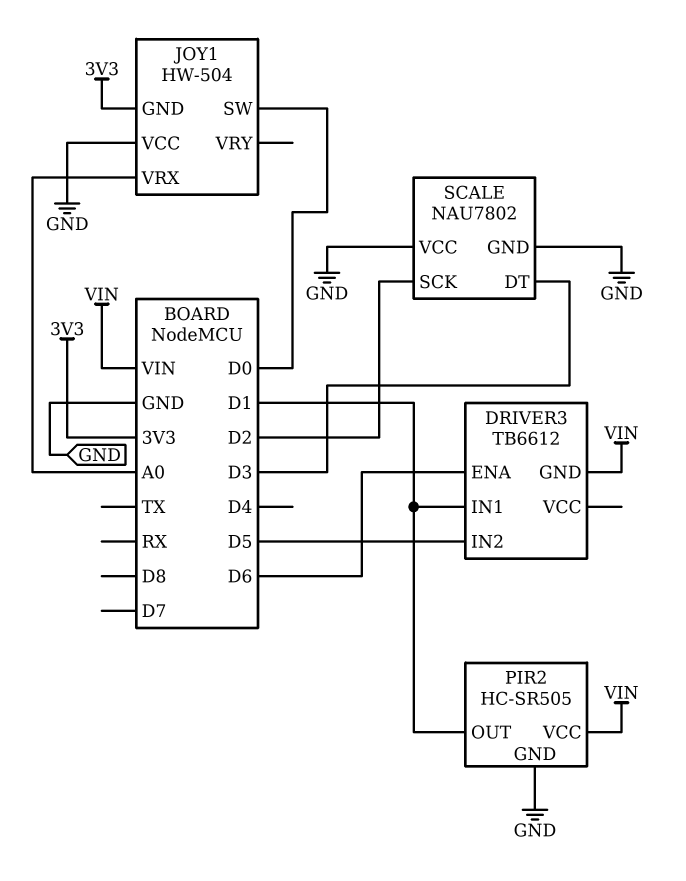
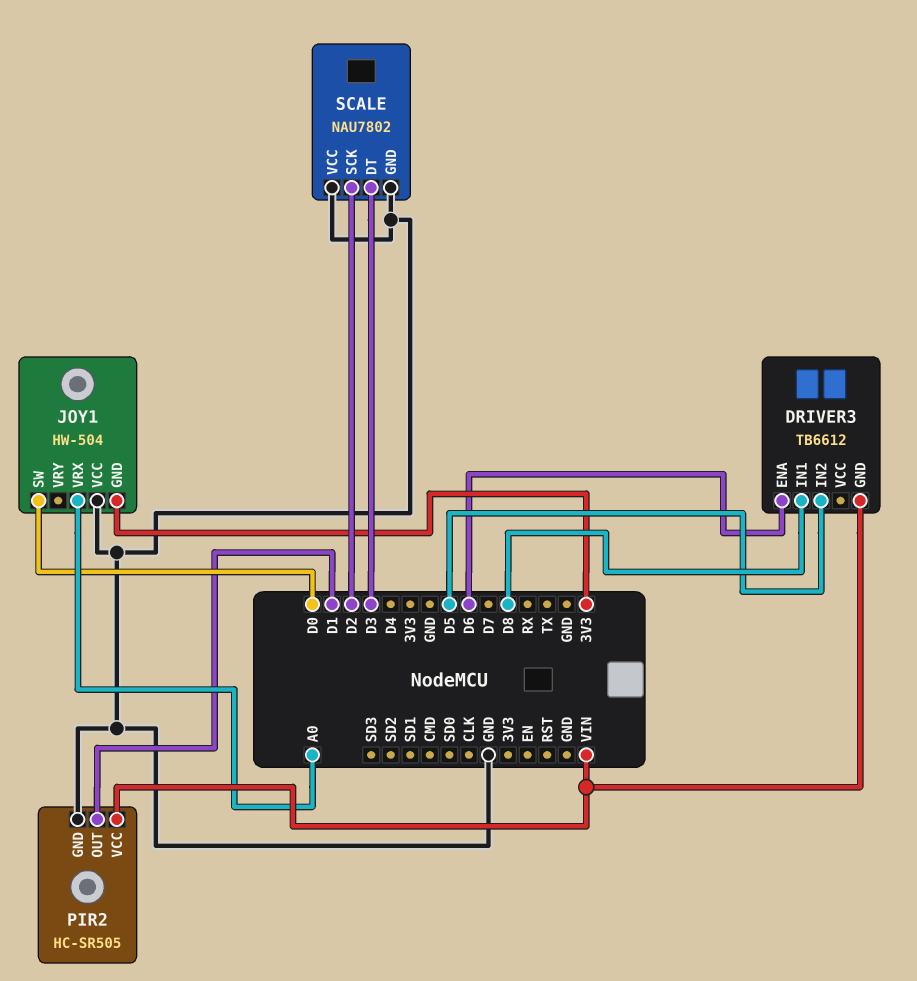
DRIVER3 pin IN1: D1 -> D8

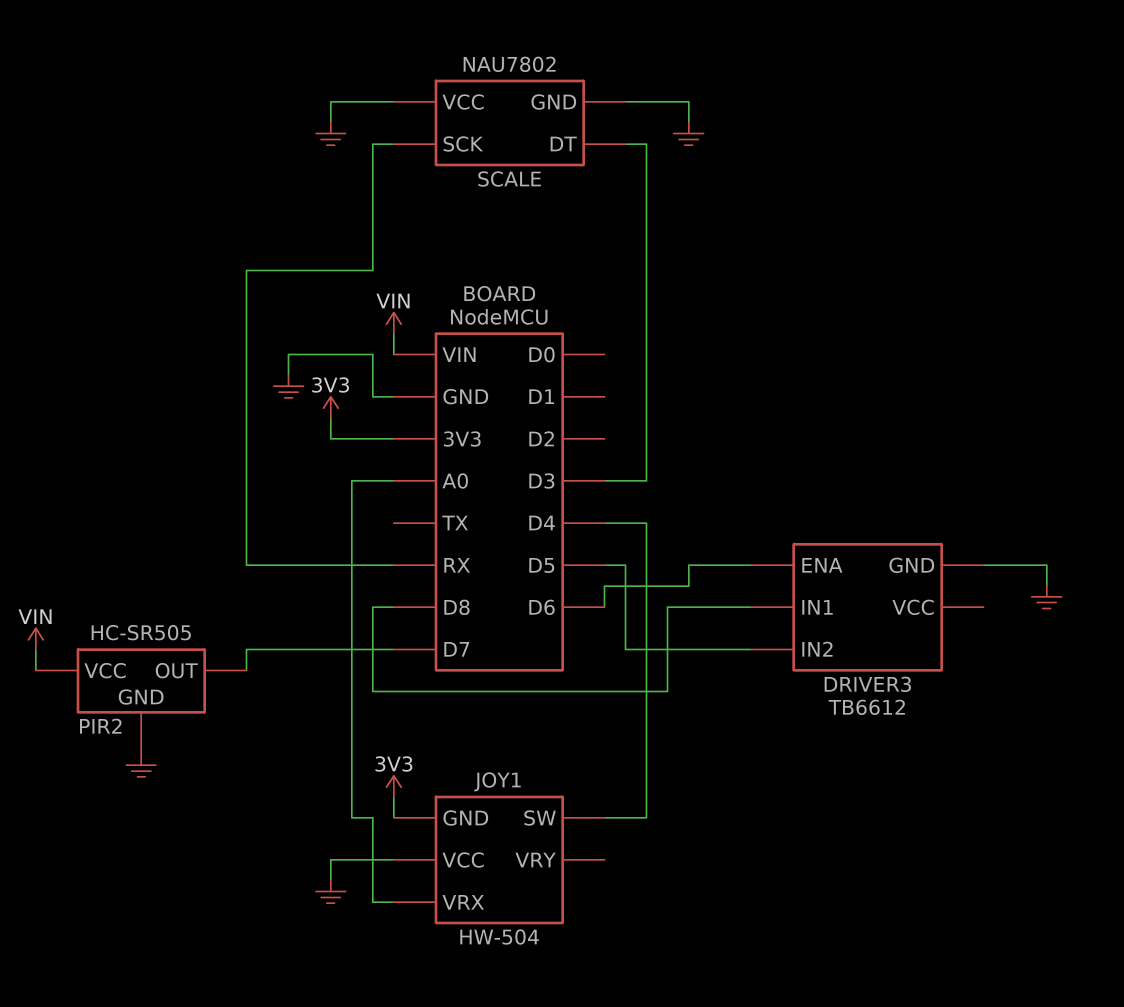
DRIVER3 pin GND: VIN -> GND
JOY1 pin SW: D0 -> D4
PIR2 pin OUT: D1 -> D7
SCALE pin SCK: D2 -> RX

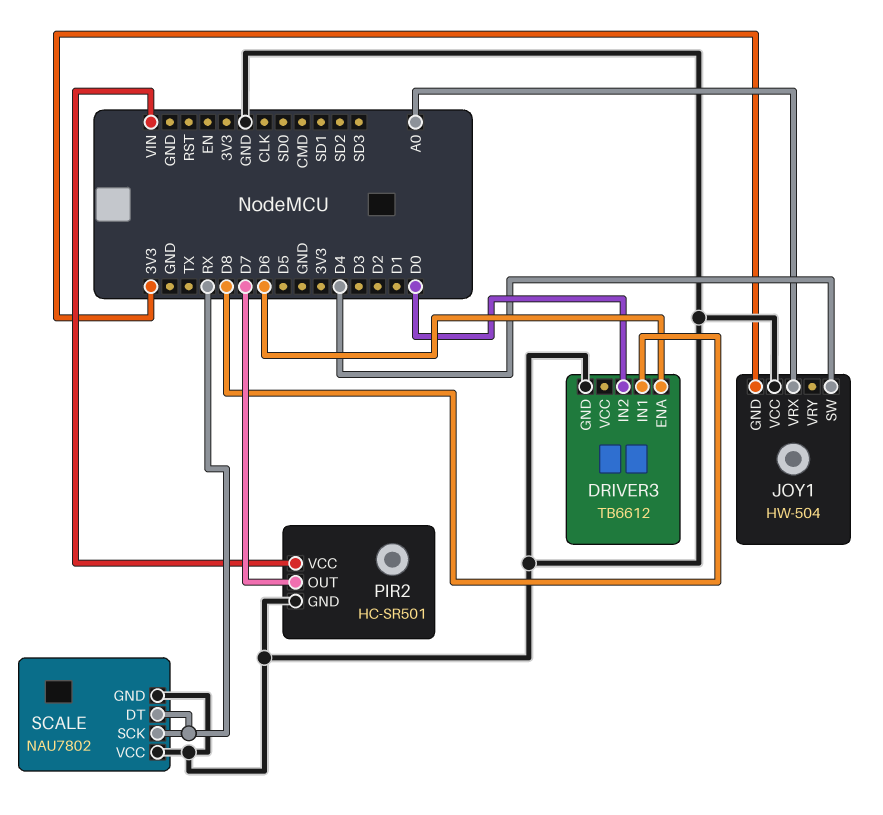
DRIVER3 pin IN2: D5 -> D0
PIR2: HC-SR505 -> HC-SR501
SCALE pin DT: D3 -> RX

